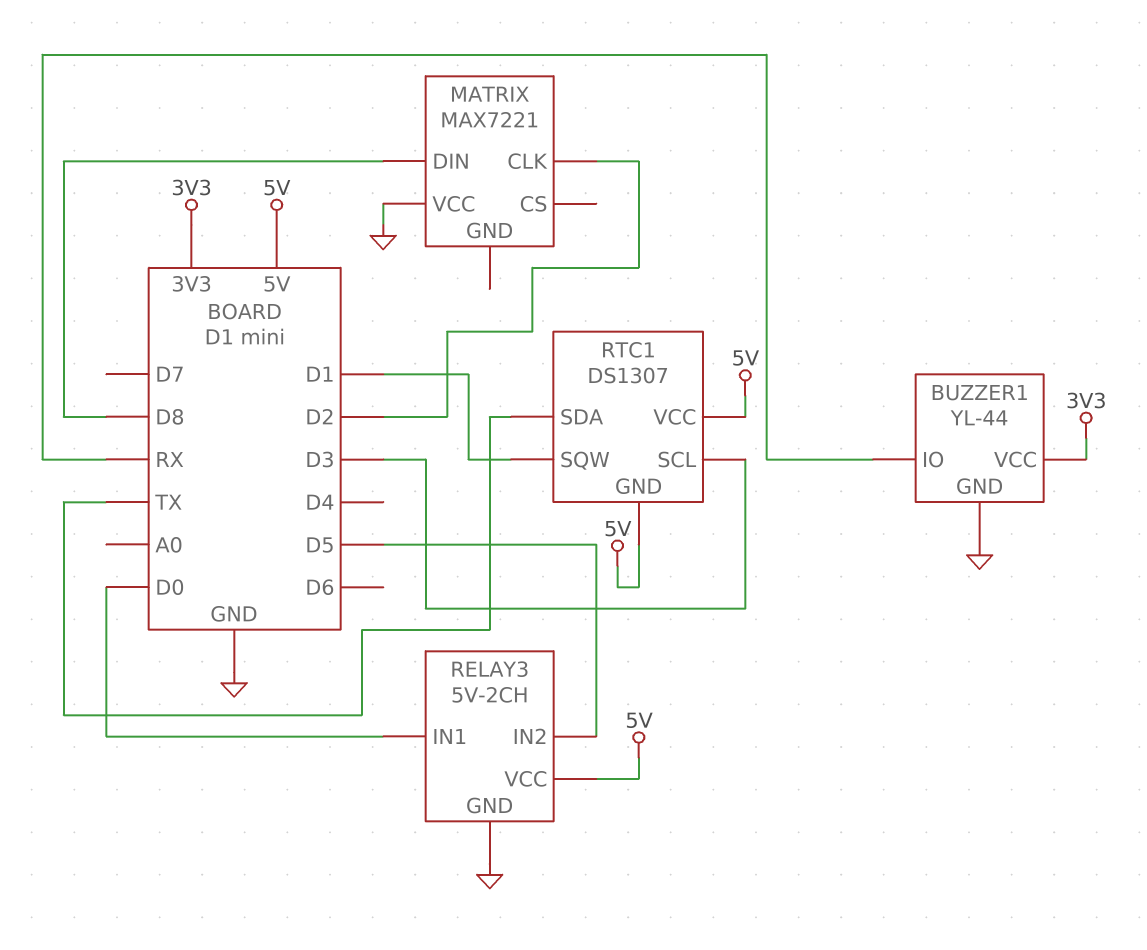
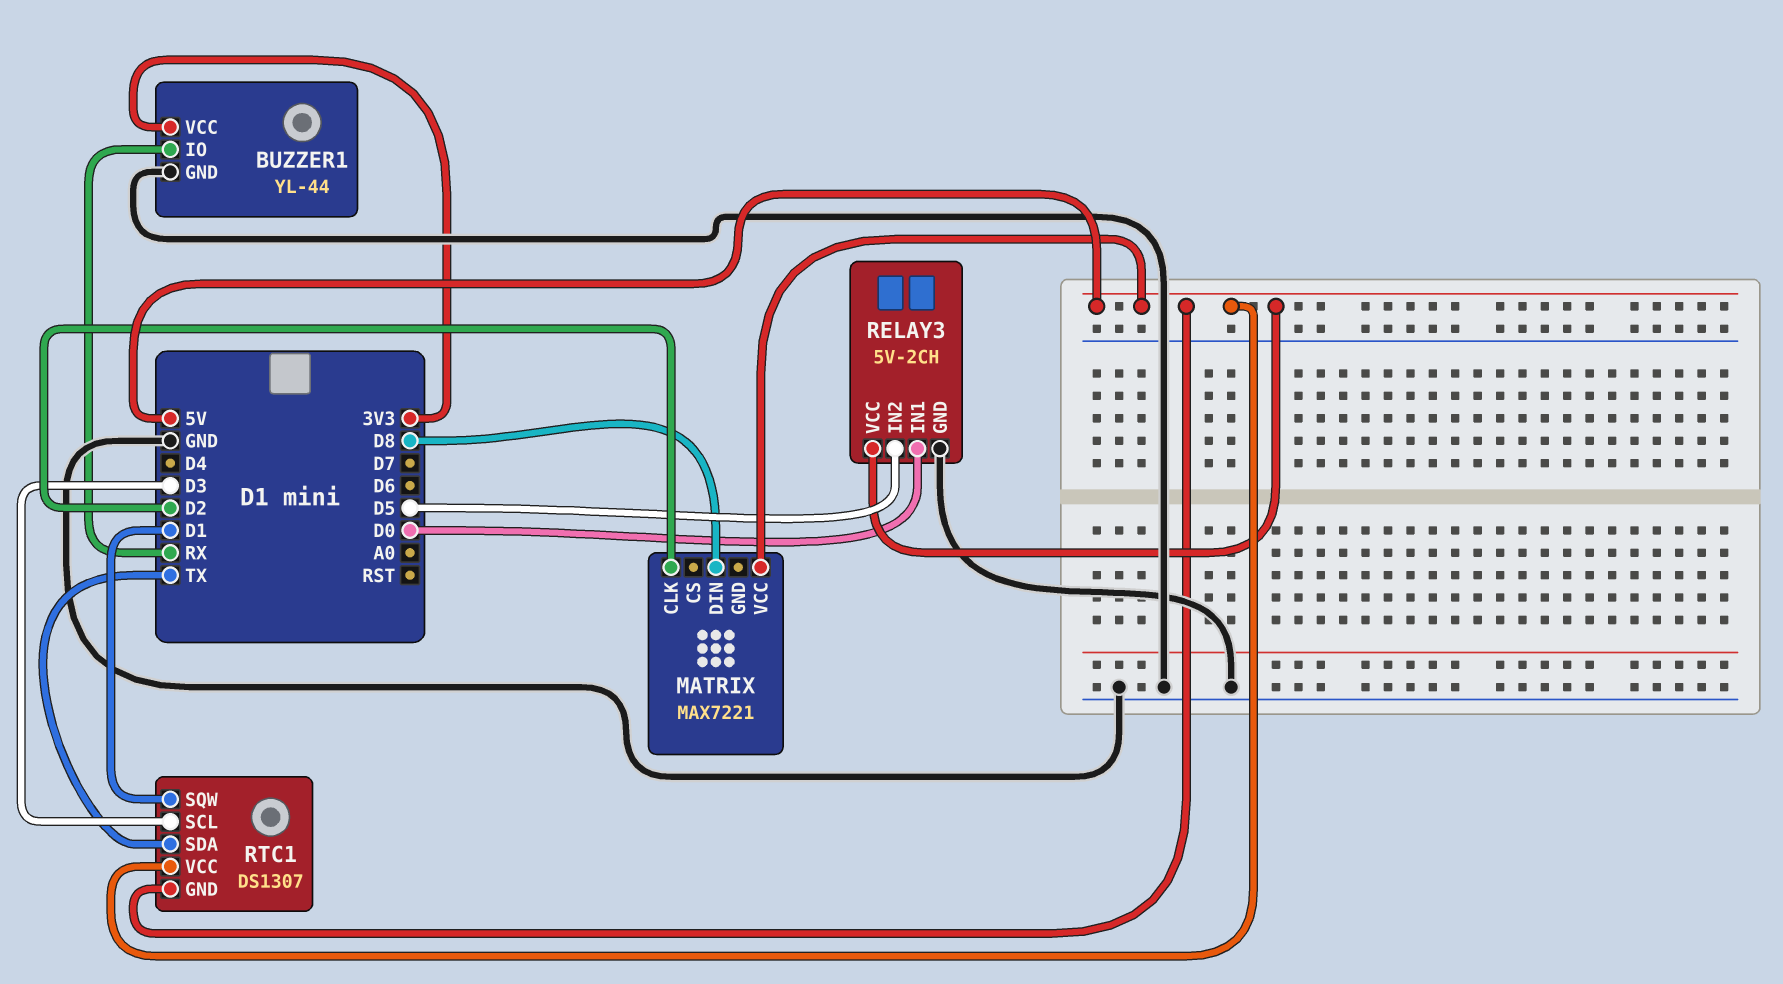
MATRIX pin VCC: GND -> 5V

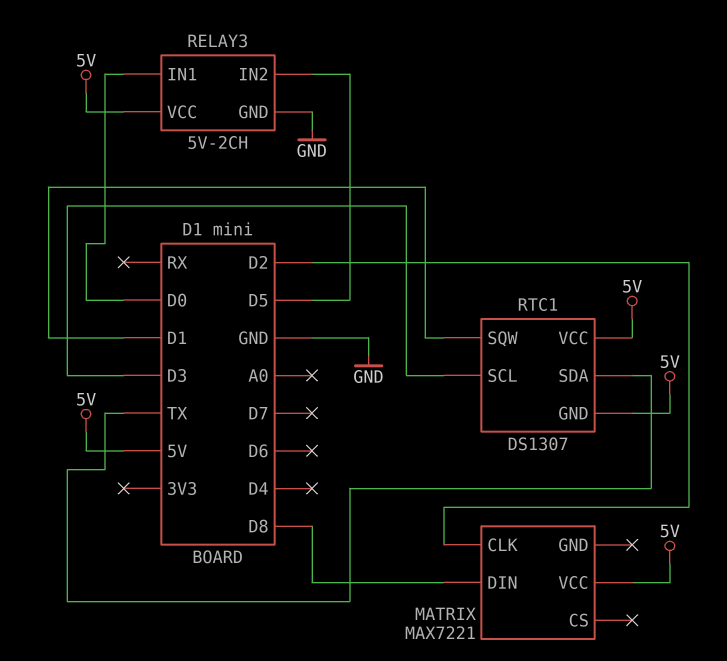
BUZZER1: YL-44 -> none
BUZZER1 pin GND: GND -> none
BUZZER1 pin IO: RX -> none
BUZZER1 pin VCC: 3V3 -> none

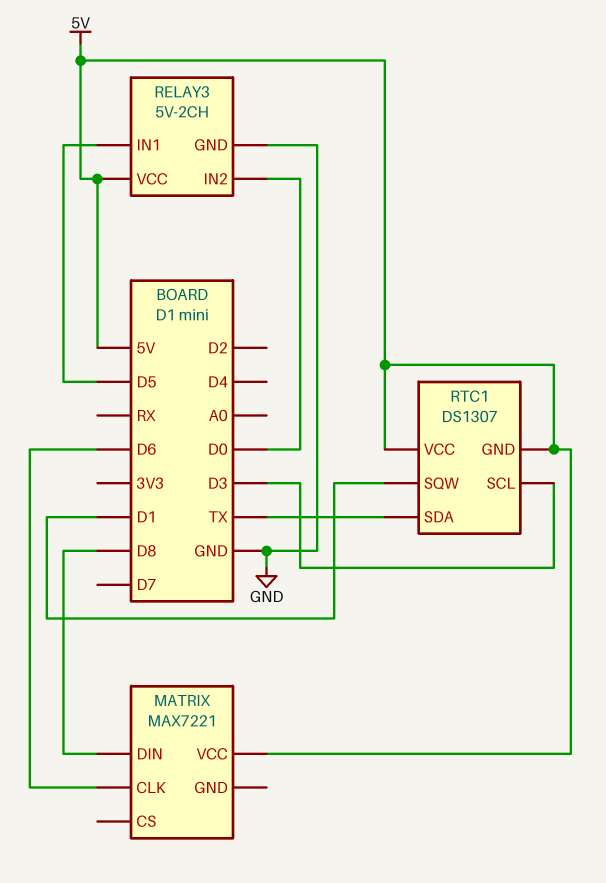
MATRIX pin CLK: D2 -> D6
RELAY3 pin IN1: D0 -> D5
RELAY3 pin IN2: D5 -> D0

